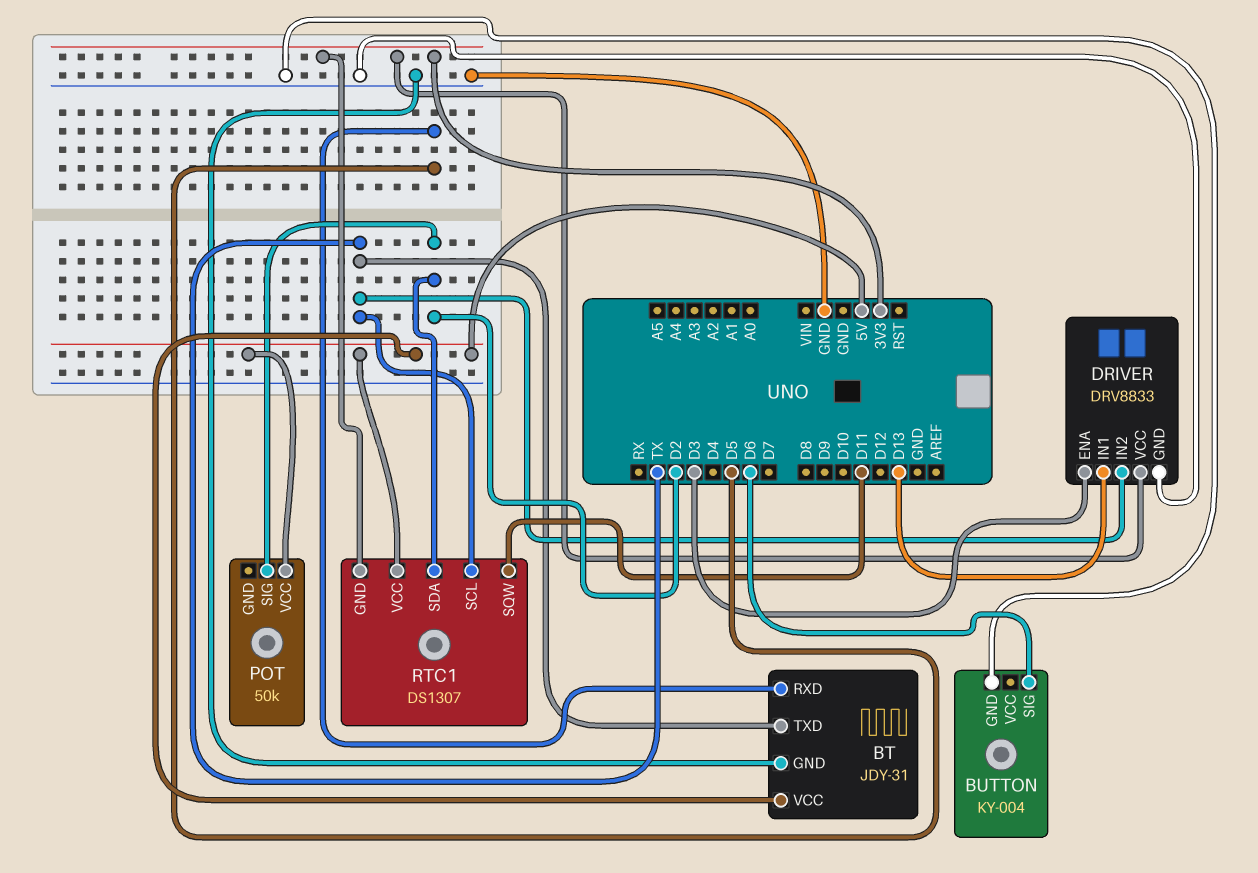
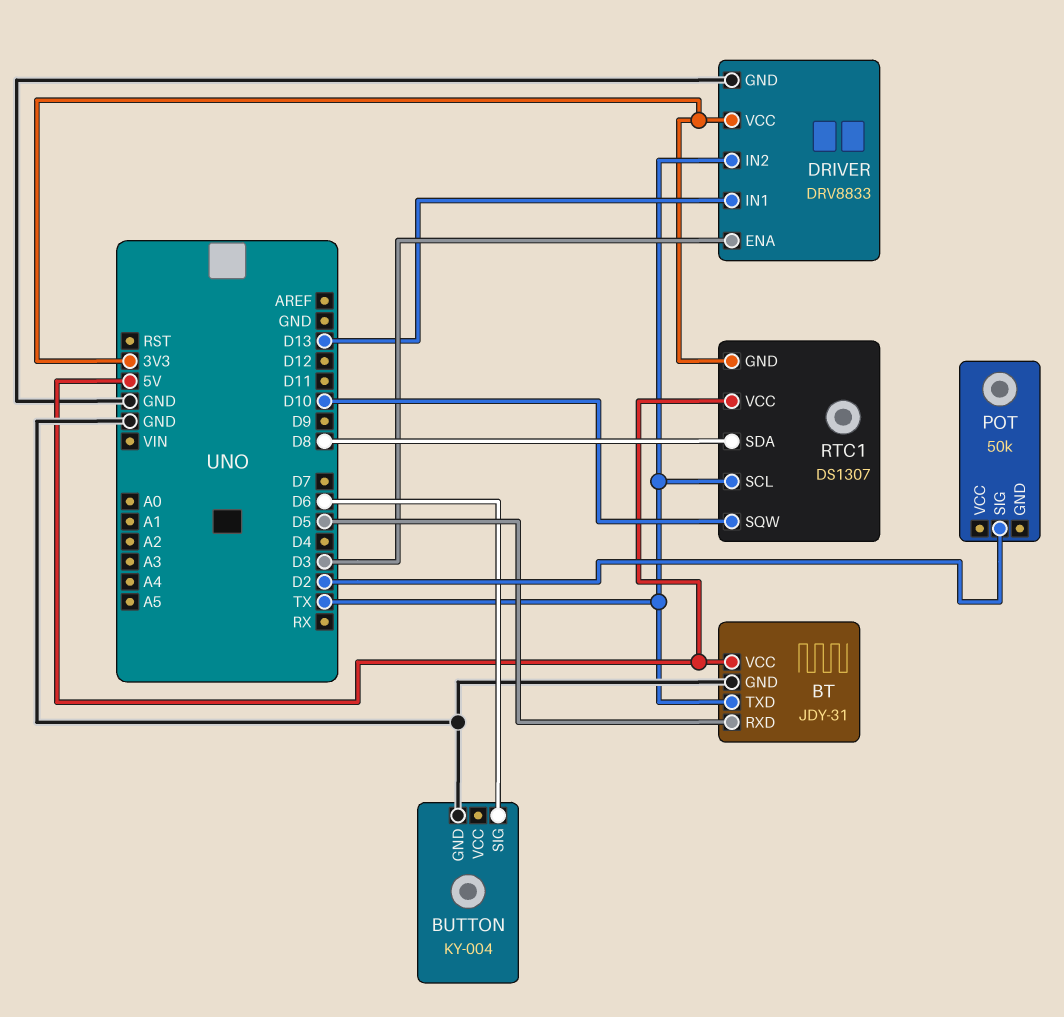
POT pin VCC: 5V -> none
RTC1 pin SDA: D2 -> D8
RTC1 pin SQW: D11 -> D10

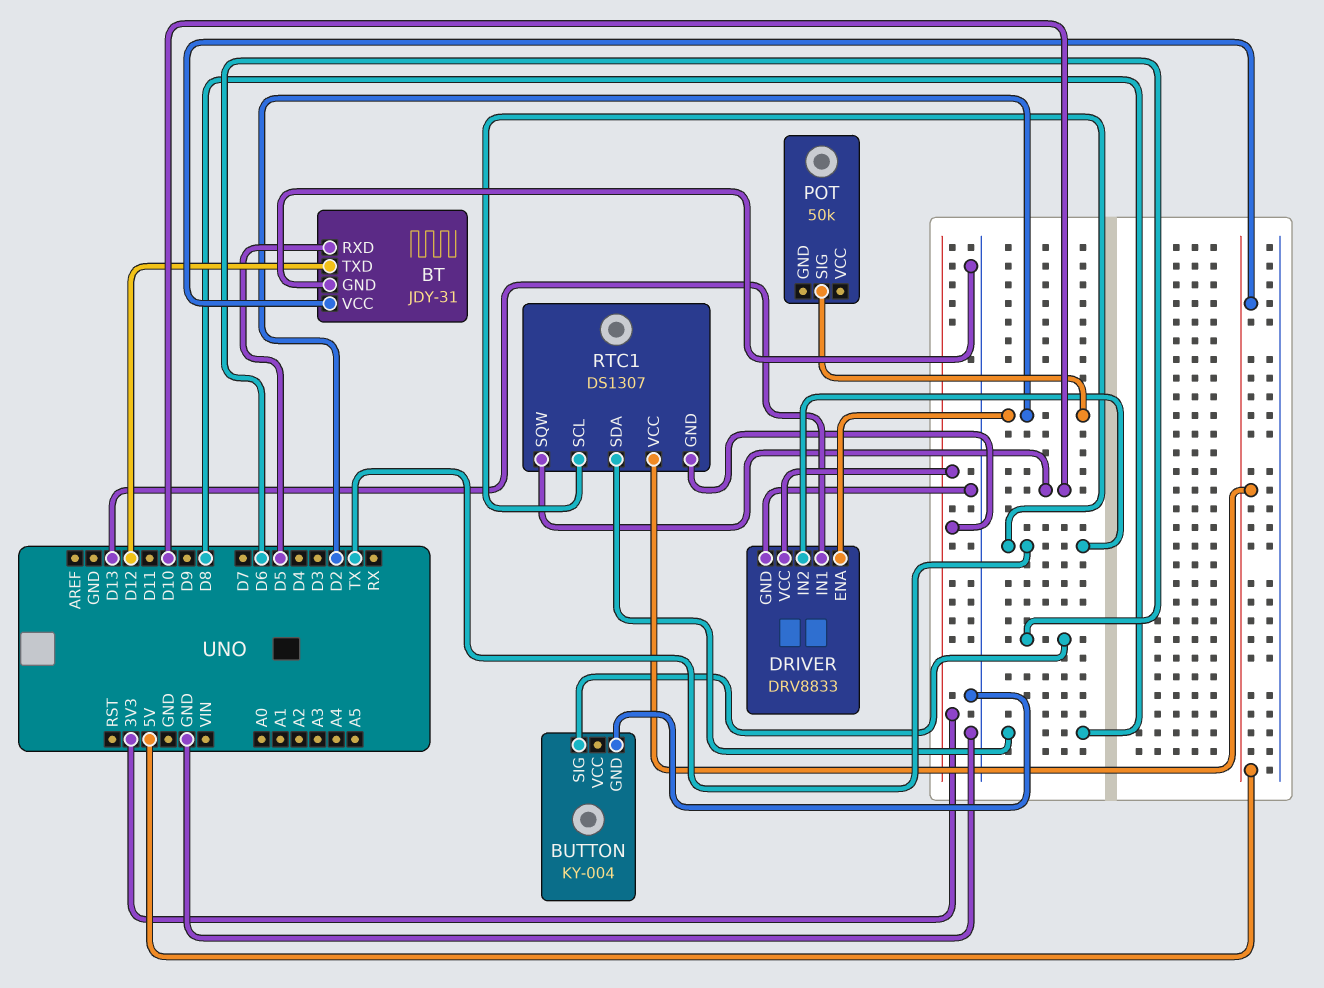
BT pin TXD: TX -> D12
DRIVER pin ENA: D3 -> D2

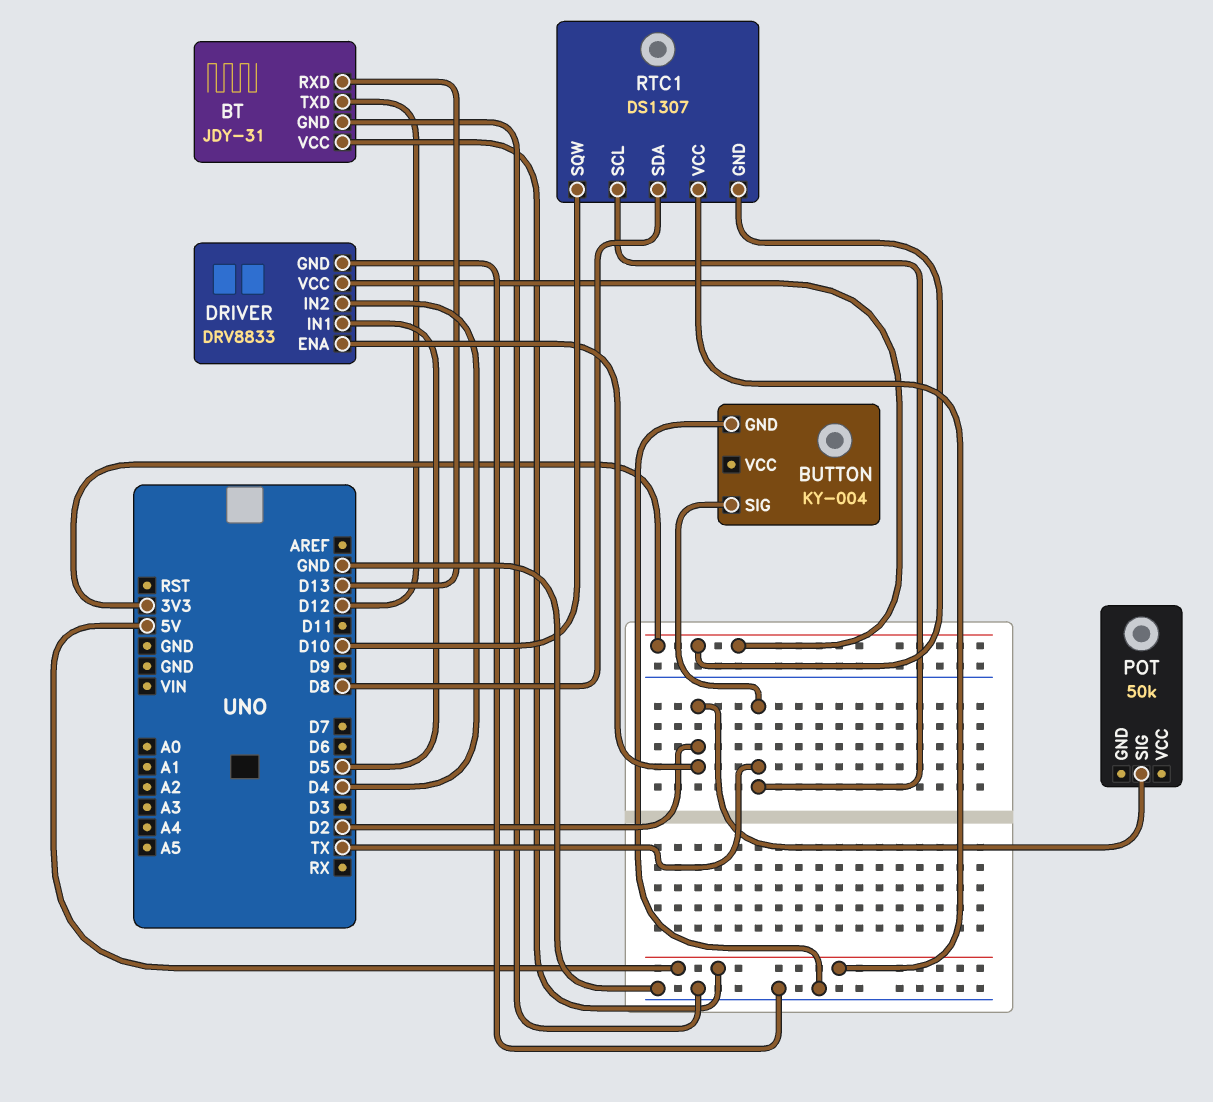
BT pin RXD: D5 -> D13
BUTTON pin SIG: D6 -> TX
DRIVER pin IN1: D13 -> D5
DRIVER pin IN2: TX -> D4

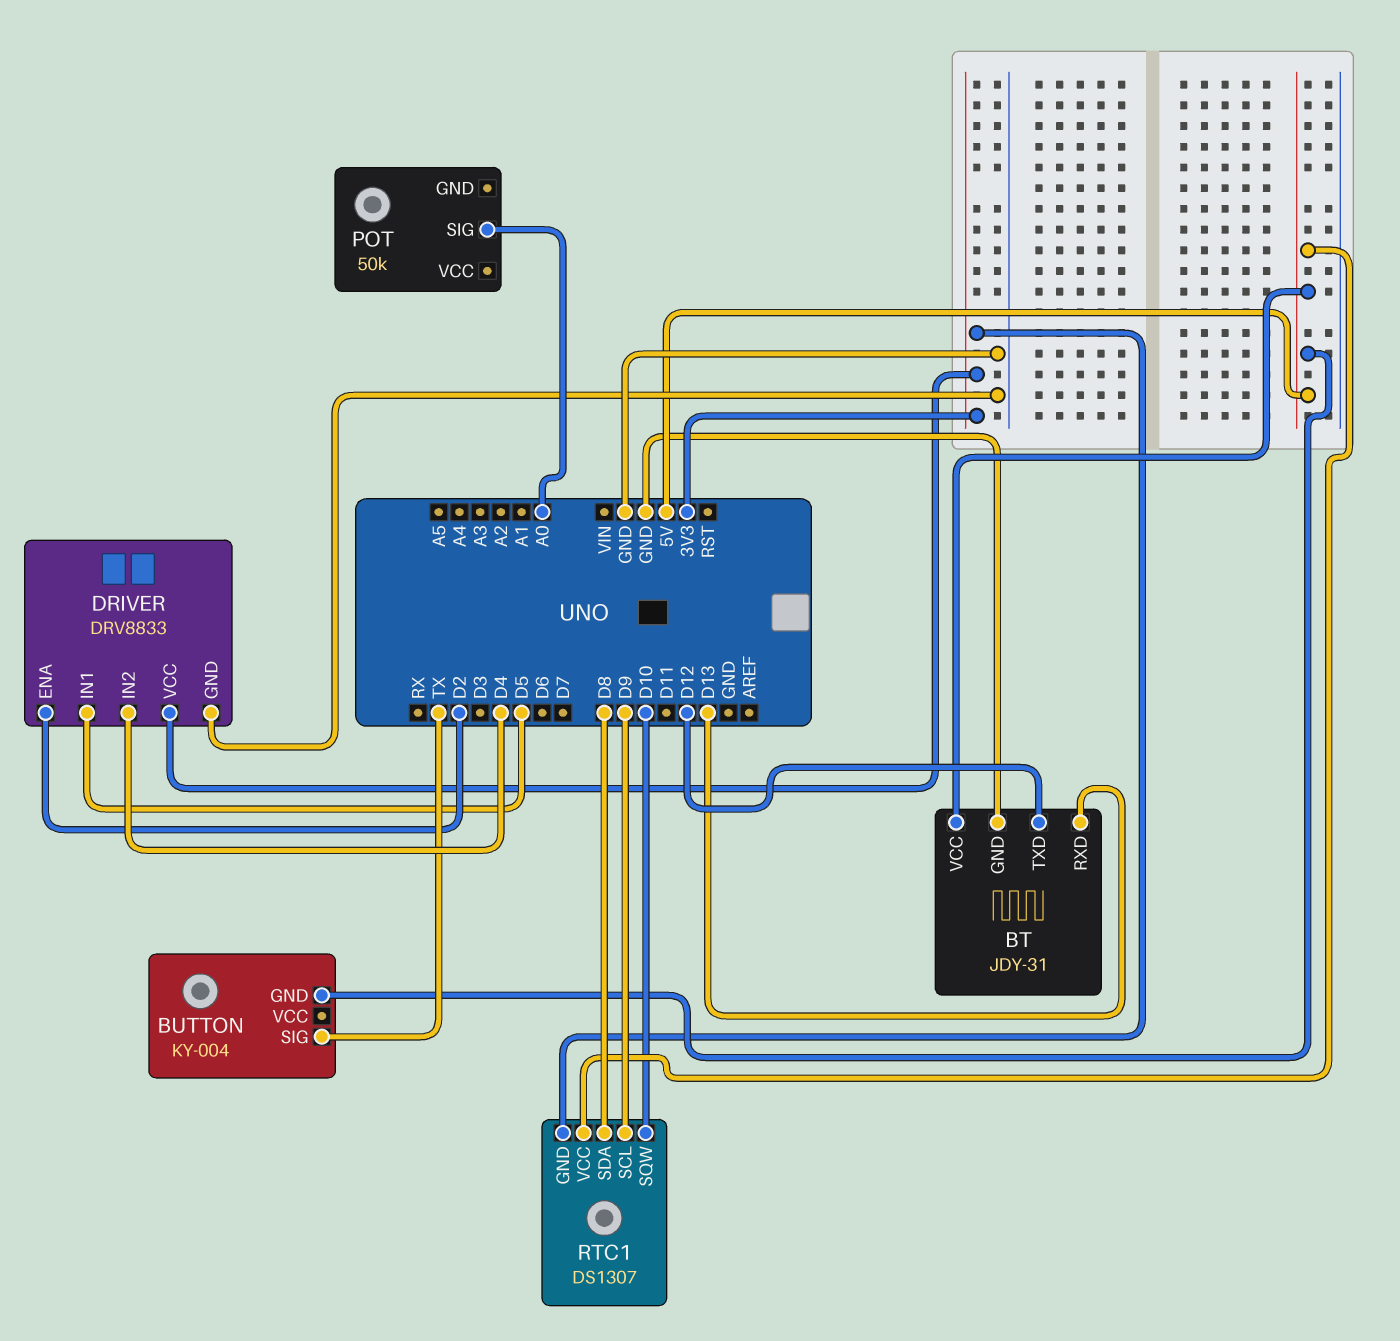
BUTTON pin GND: GND -> 5V
POT pin SIG: D2 -> A0
RTC1 pin SCL: TX -> D9

